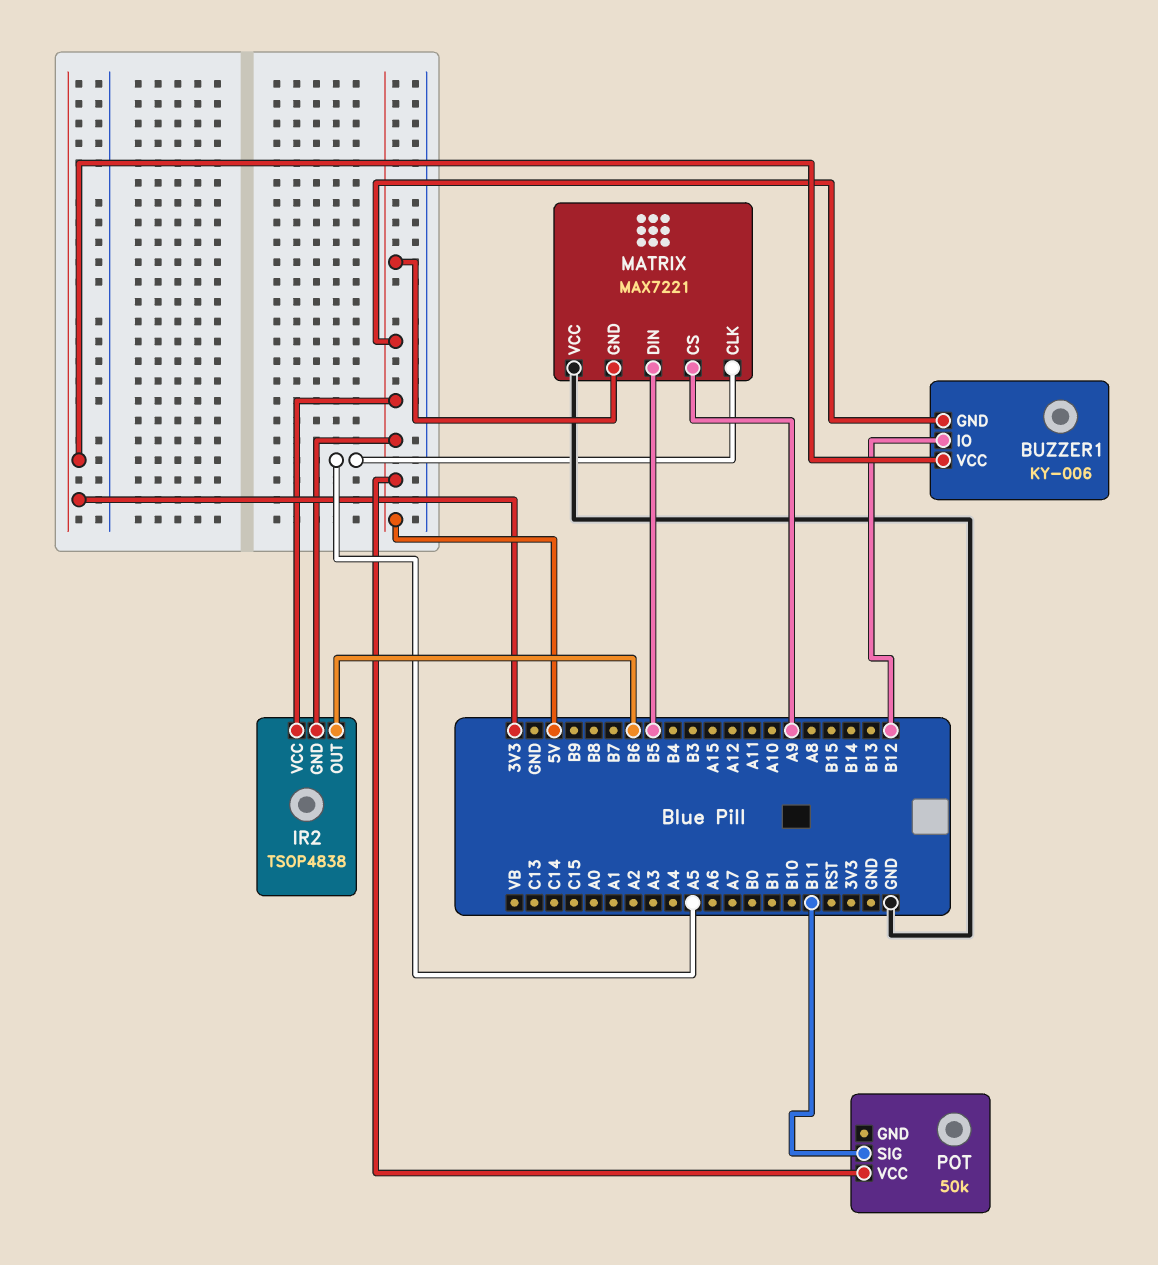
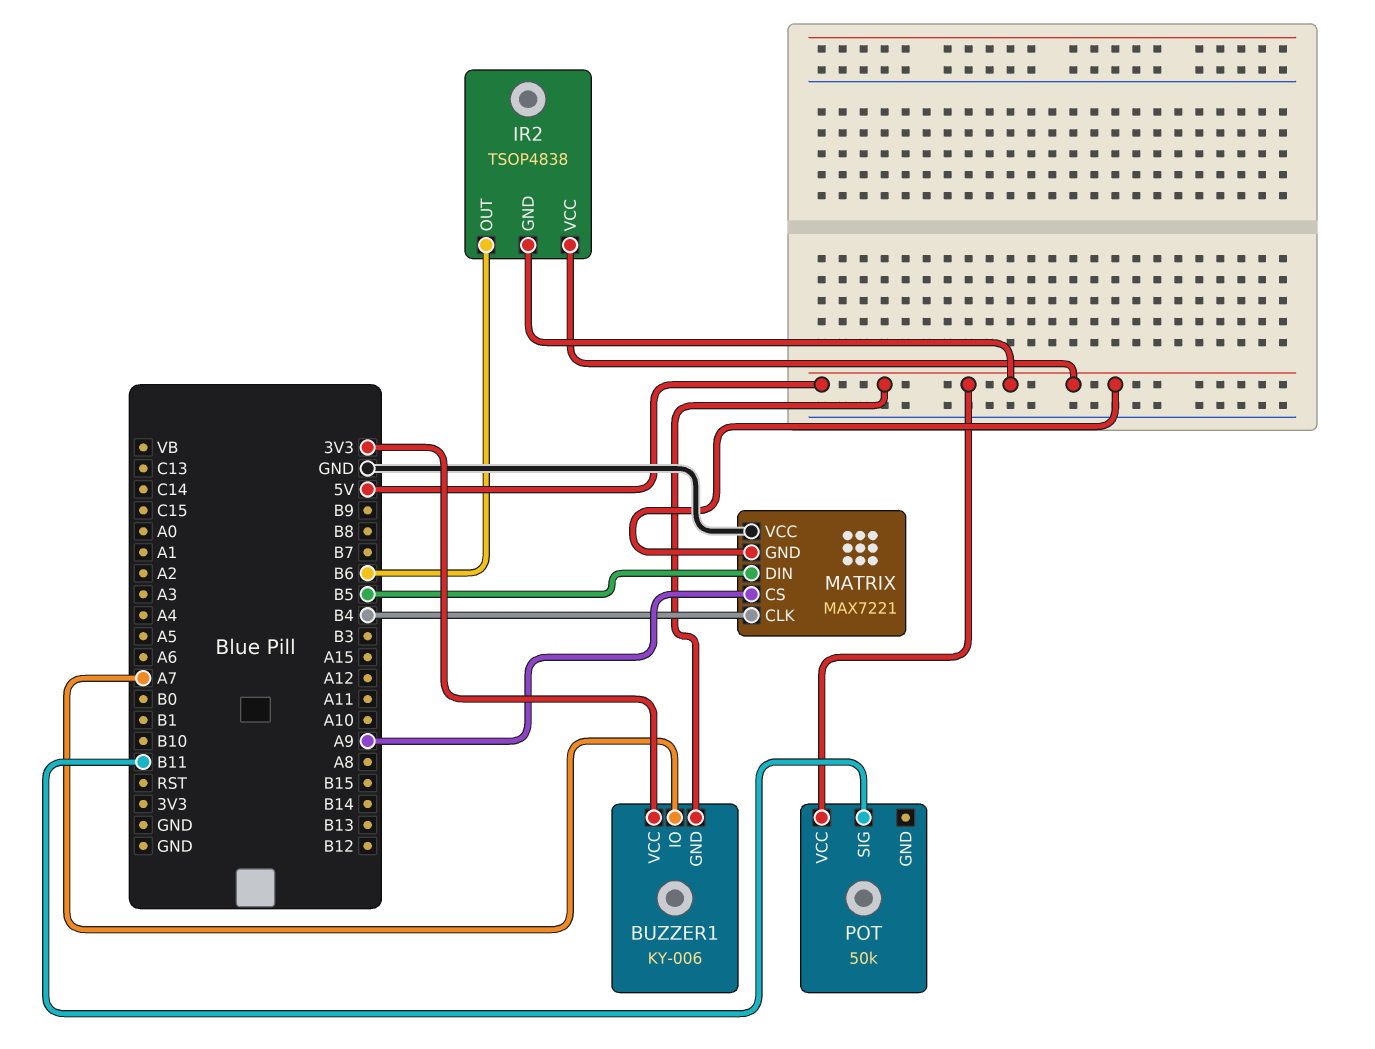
BUZZER1 pin IO: B12 -> A7
MATRIX pin CLK: A5 -> B4

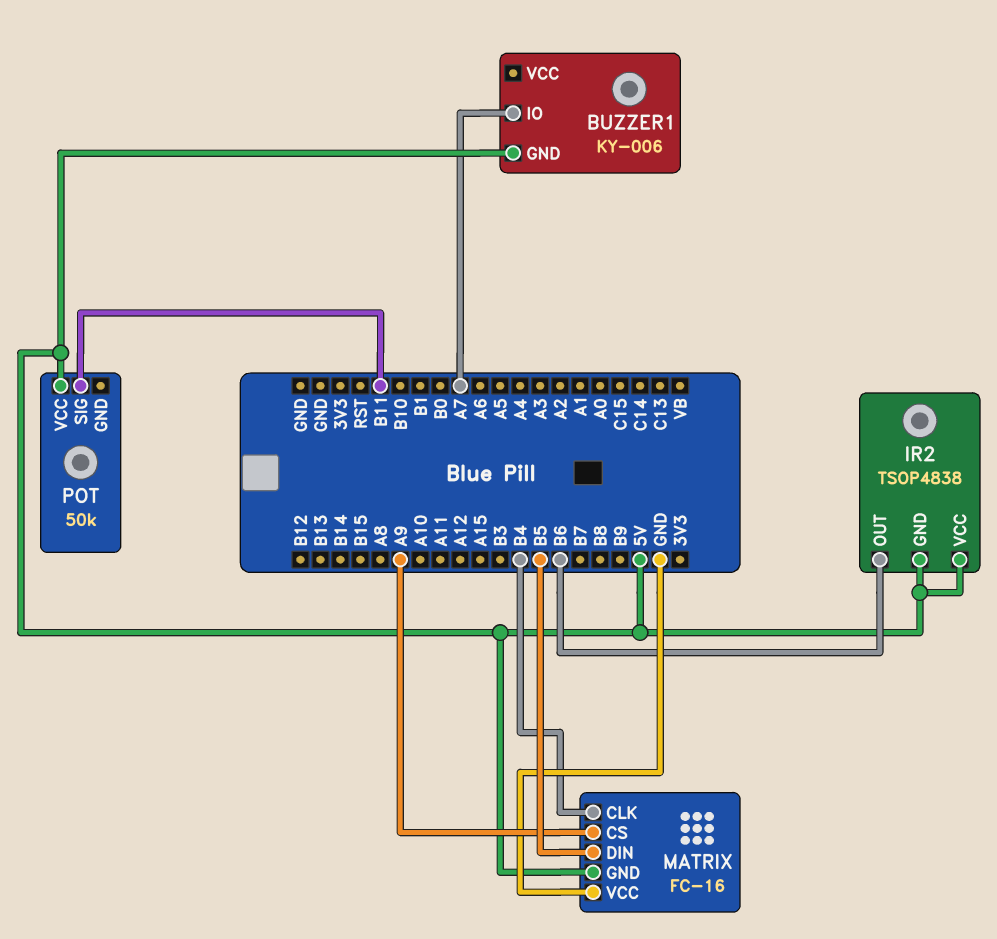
BUZZER1 pin VCC: 3V3 -> none
MATRIX: MAX7221 -> FC-16

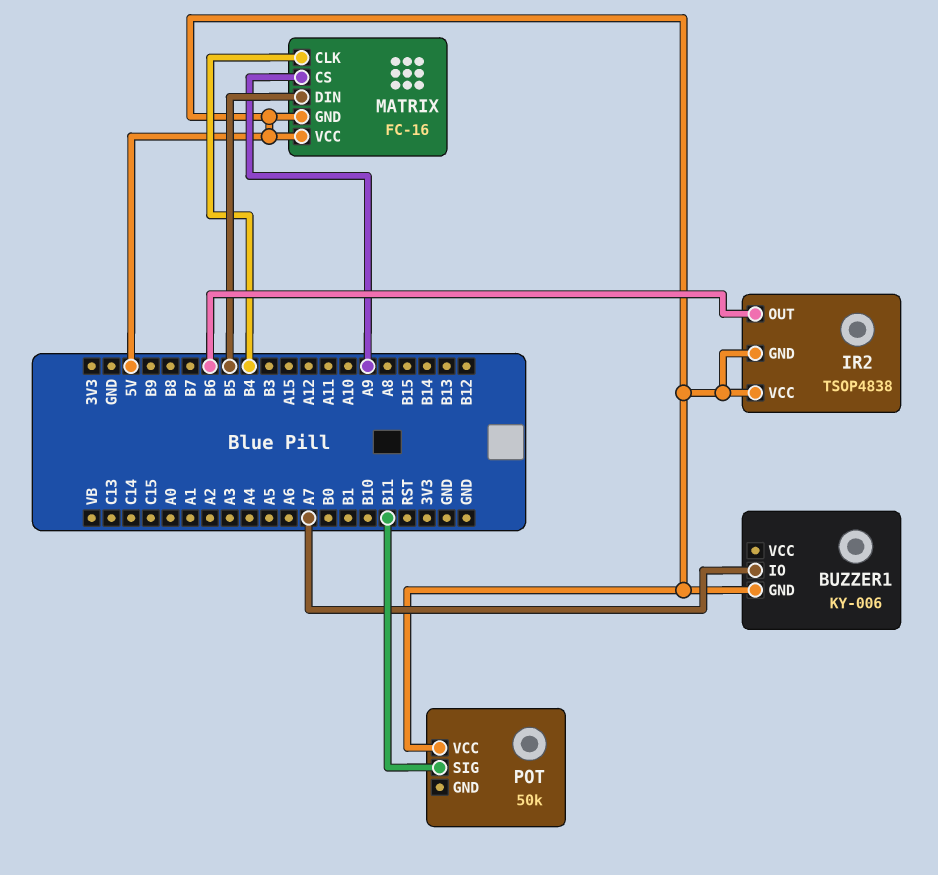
MATRIX pin VCC: GND -> 5V

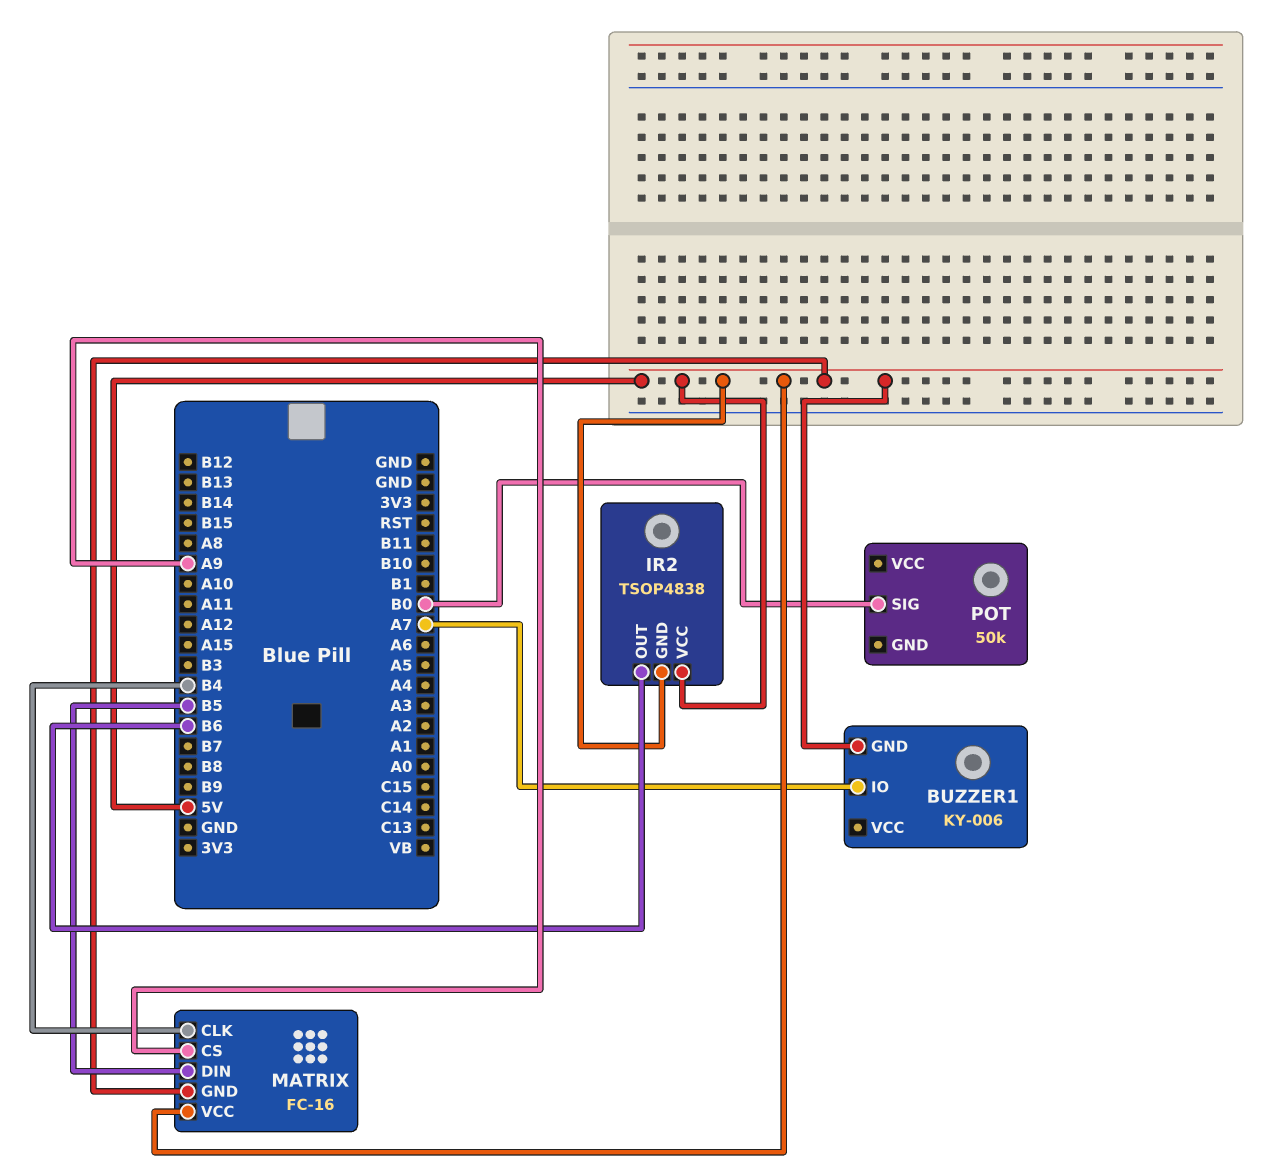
POT pin SIG: B11 -> B0
POT pin VCC: 5V -> none

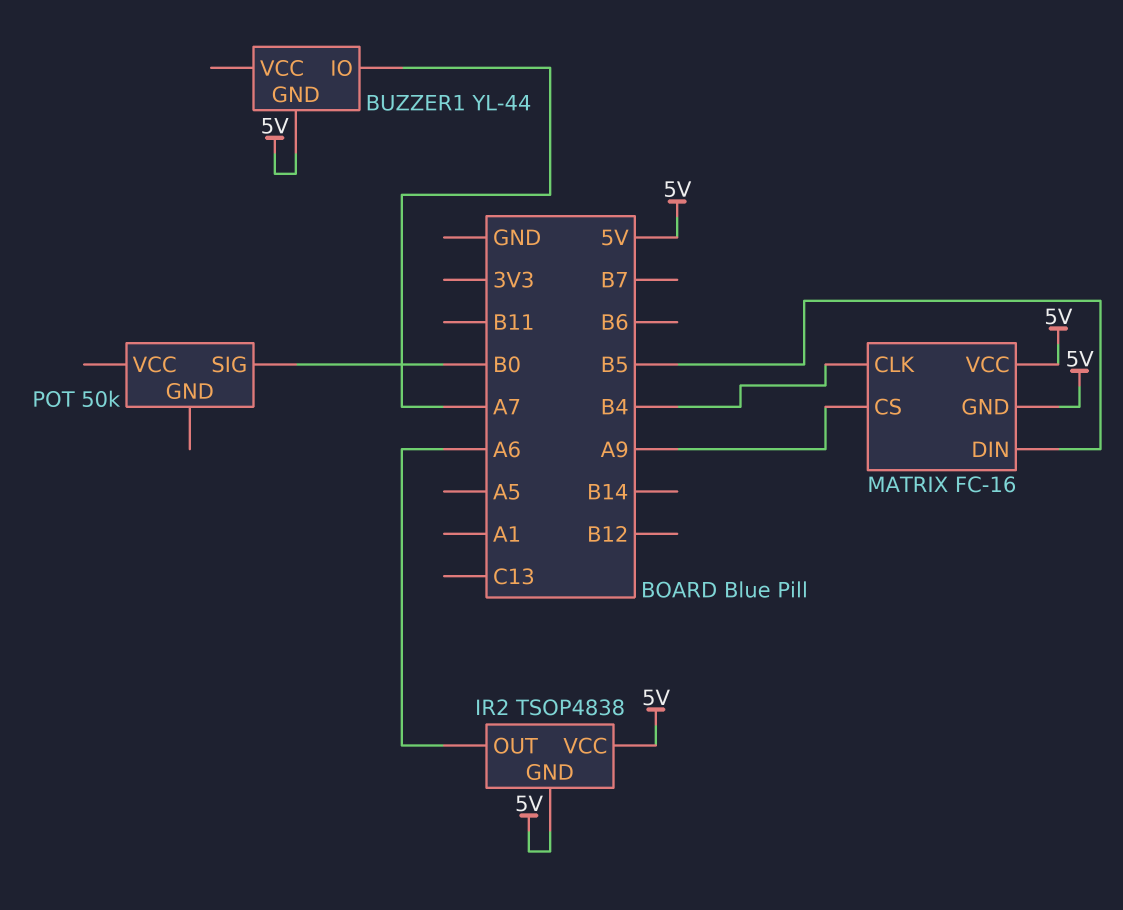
BUZZER1: KY-006 -> YL-44
IR2 pin OUT: B6 -> A6

